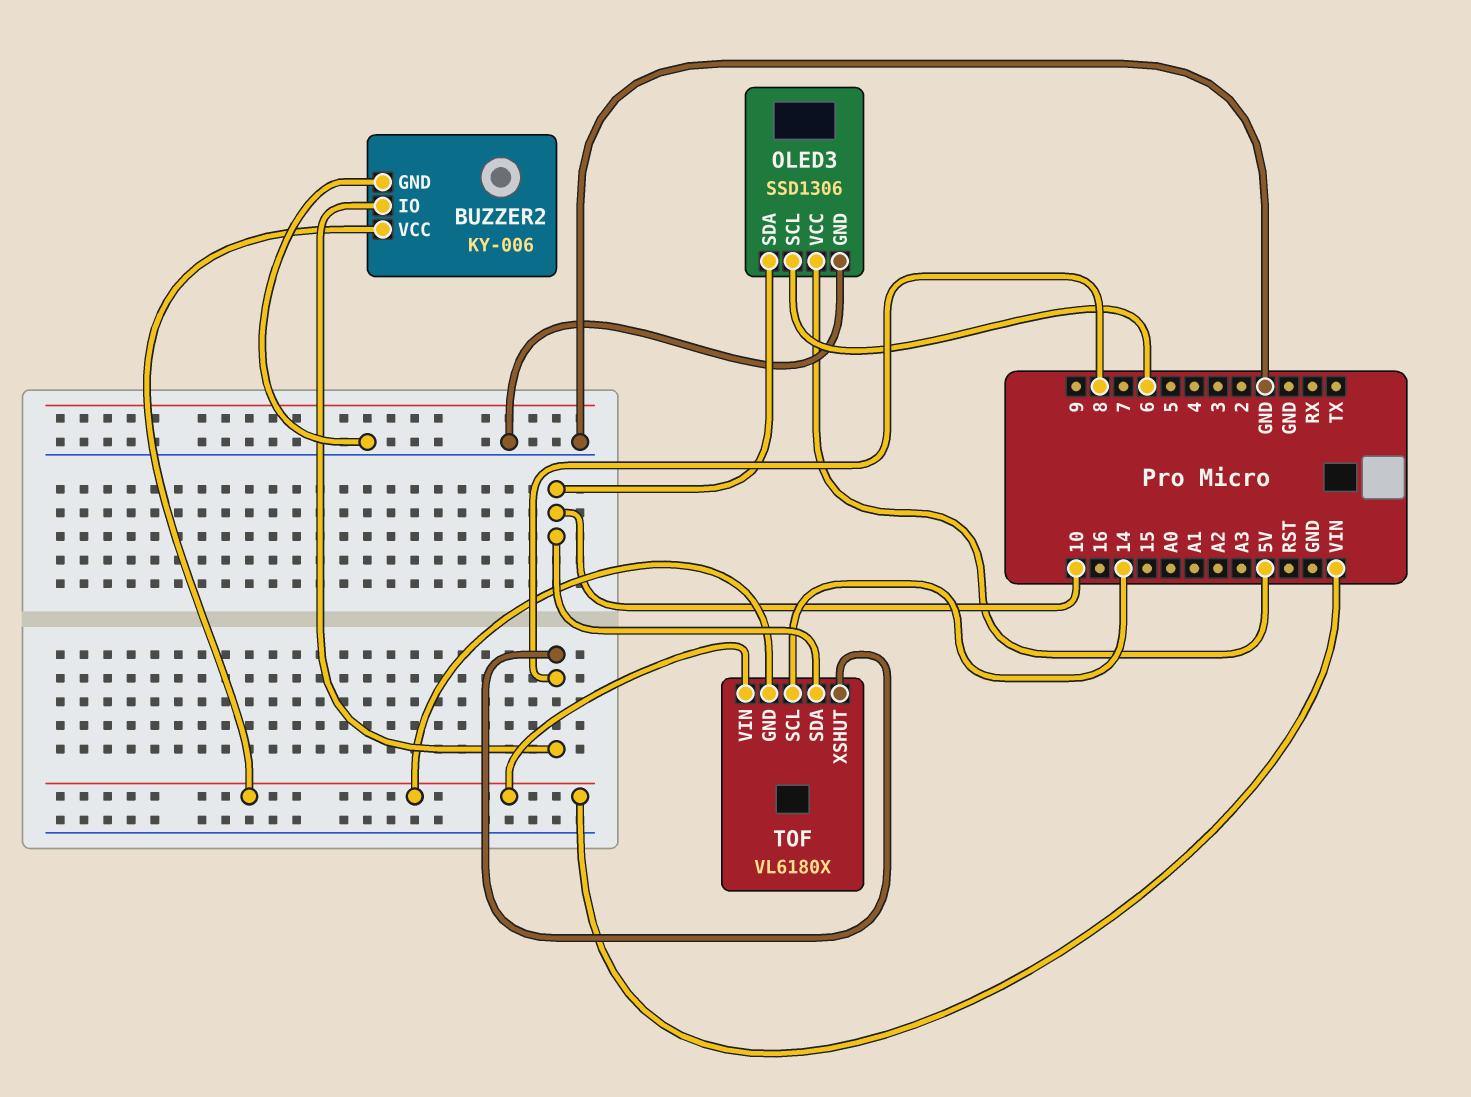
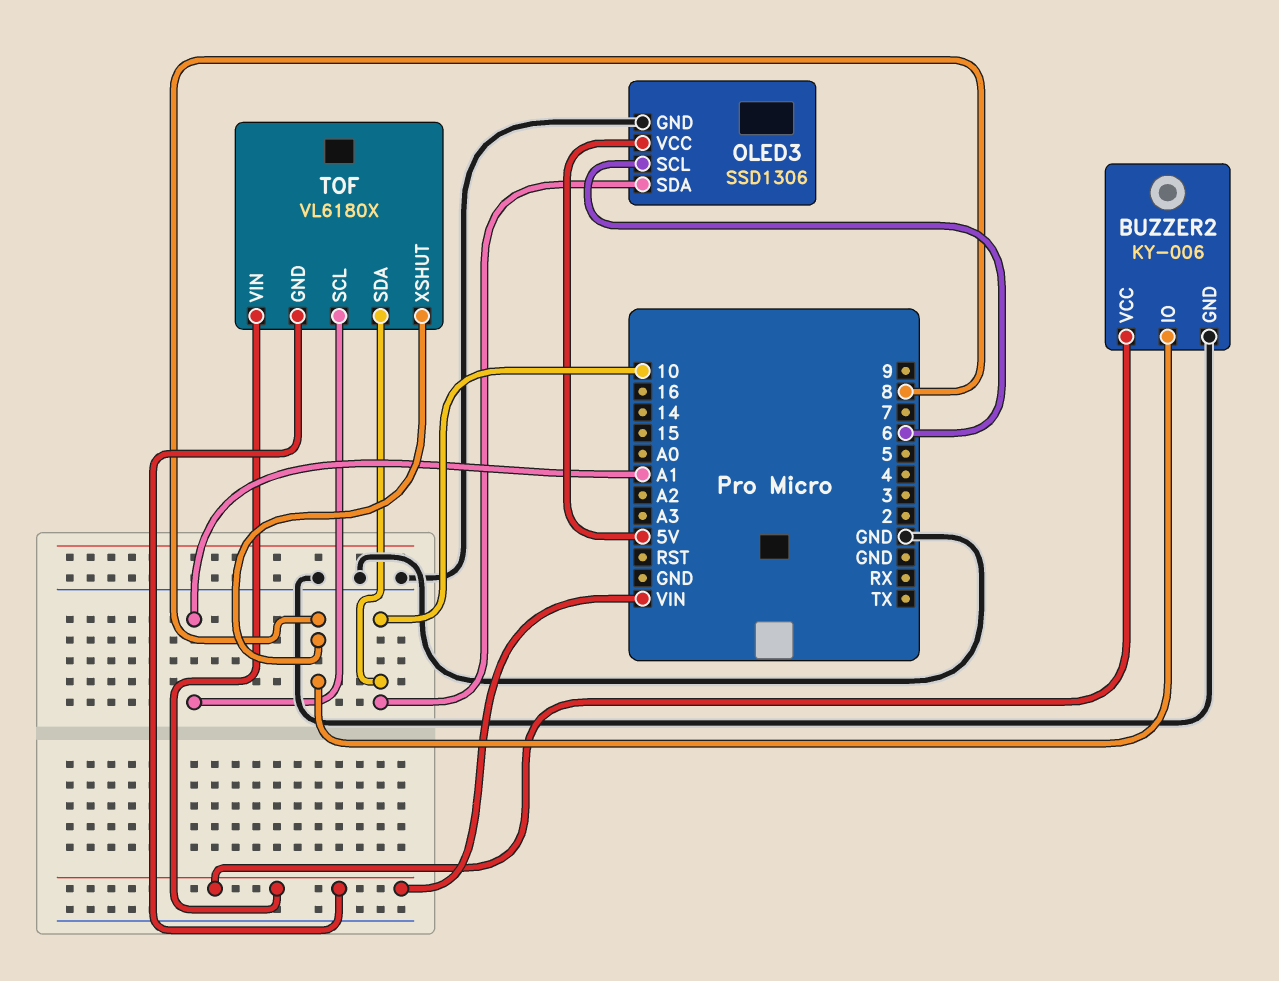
TOF pin SCL: 14 -> A1

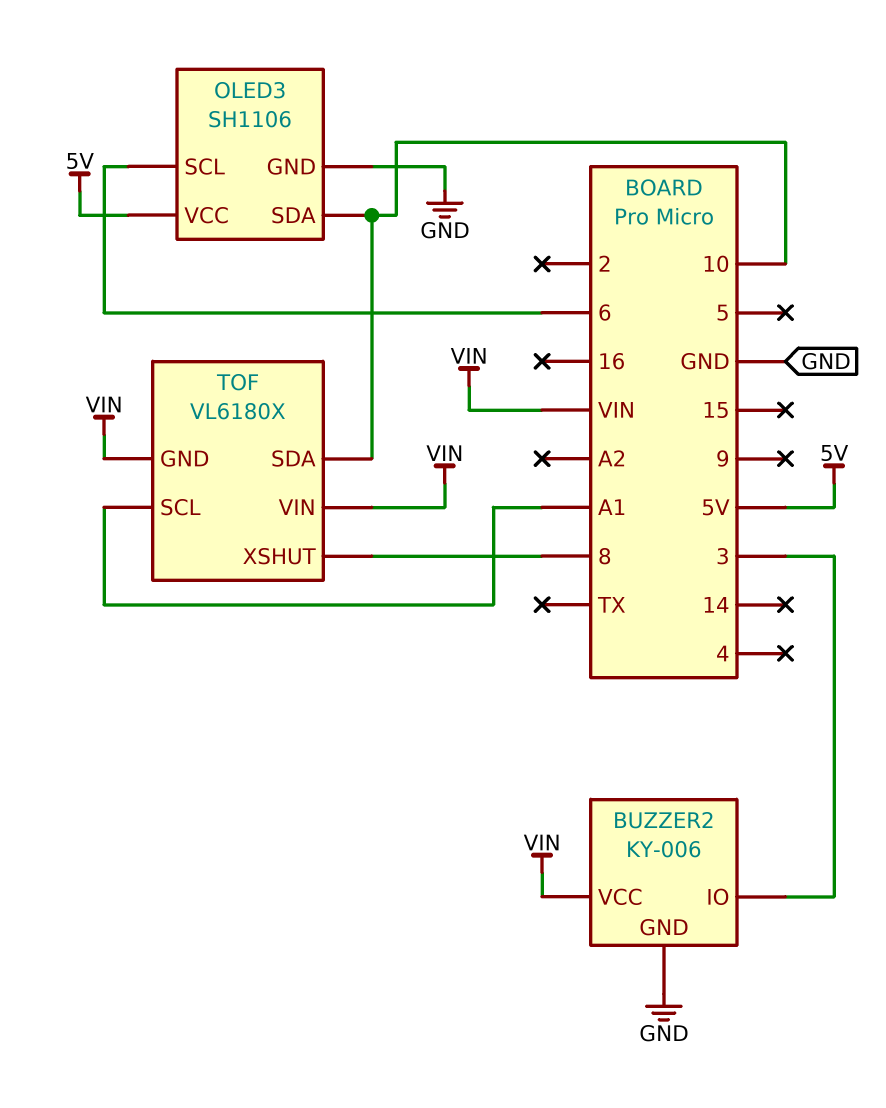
BUZZER2 pin IO: 8 -> 3
OLED3: SSD1306 -> SH1106

